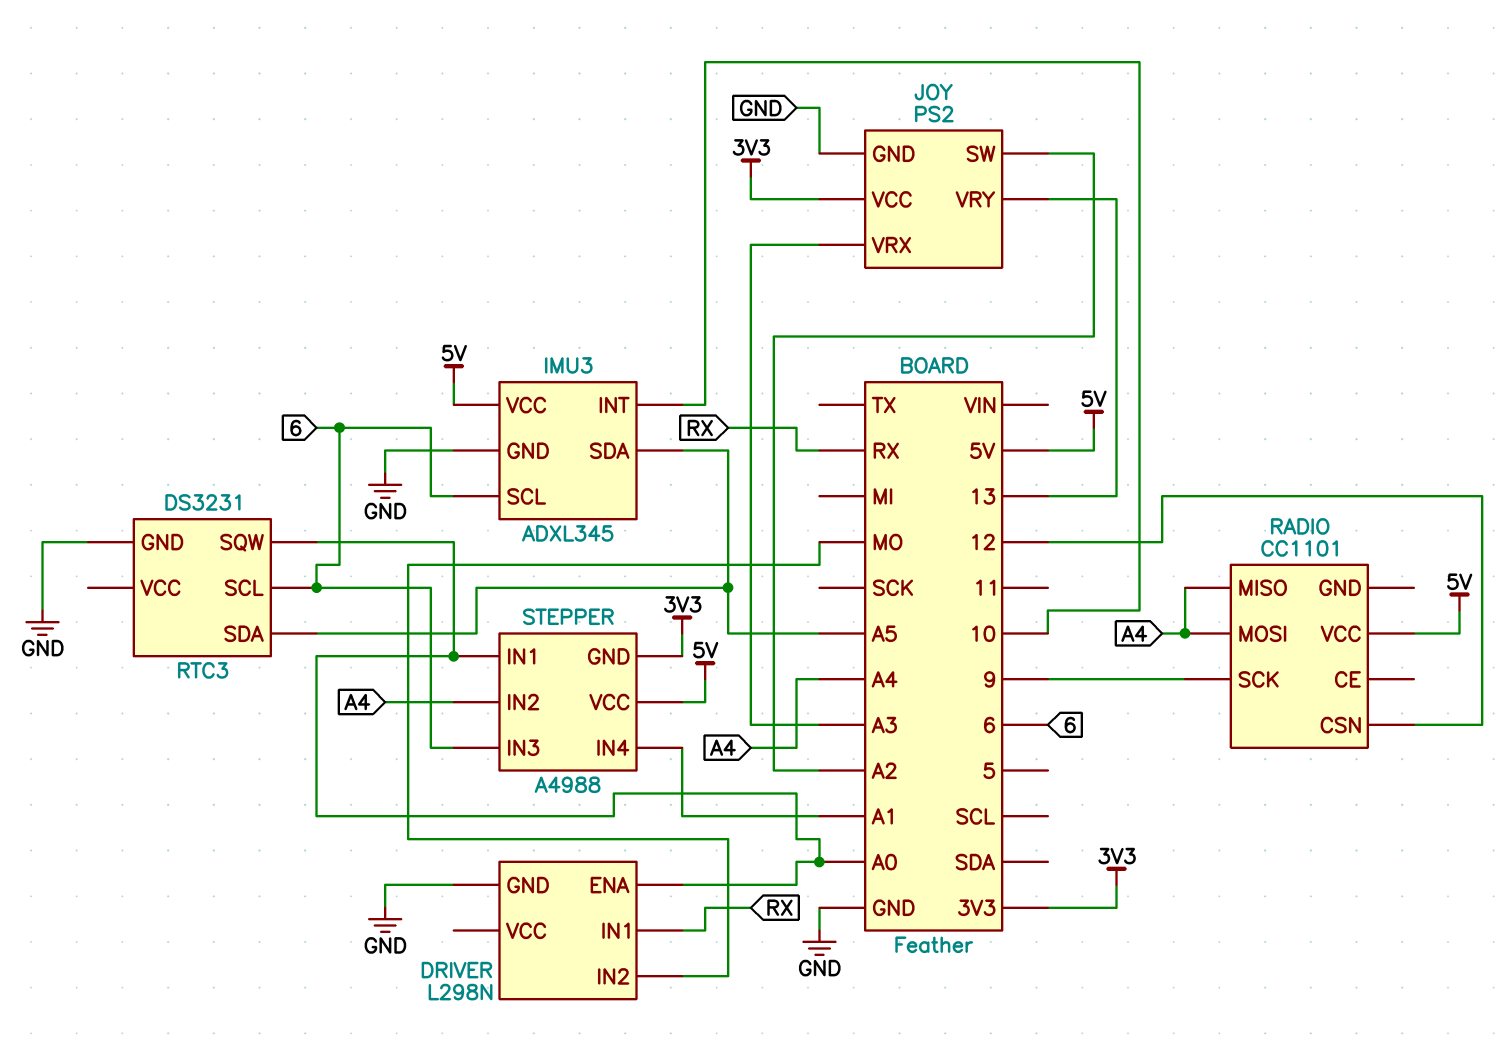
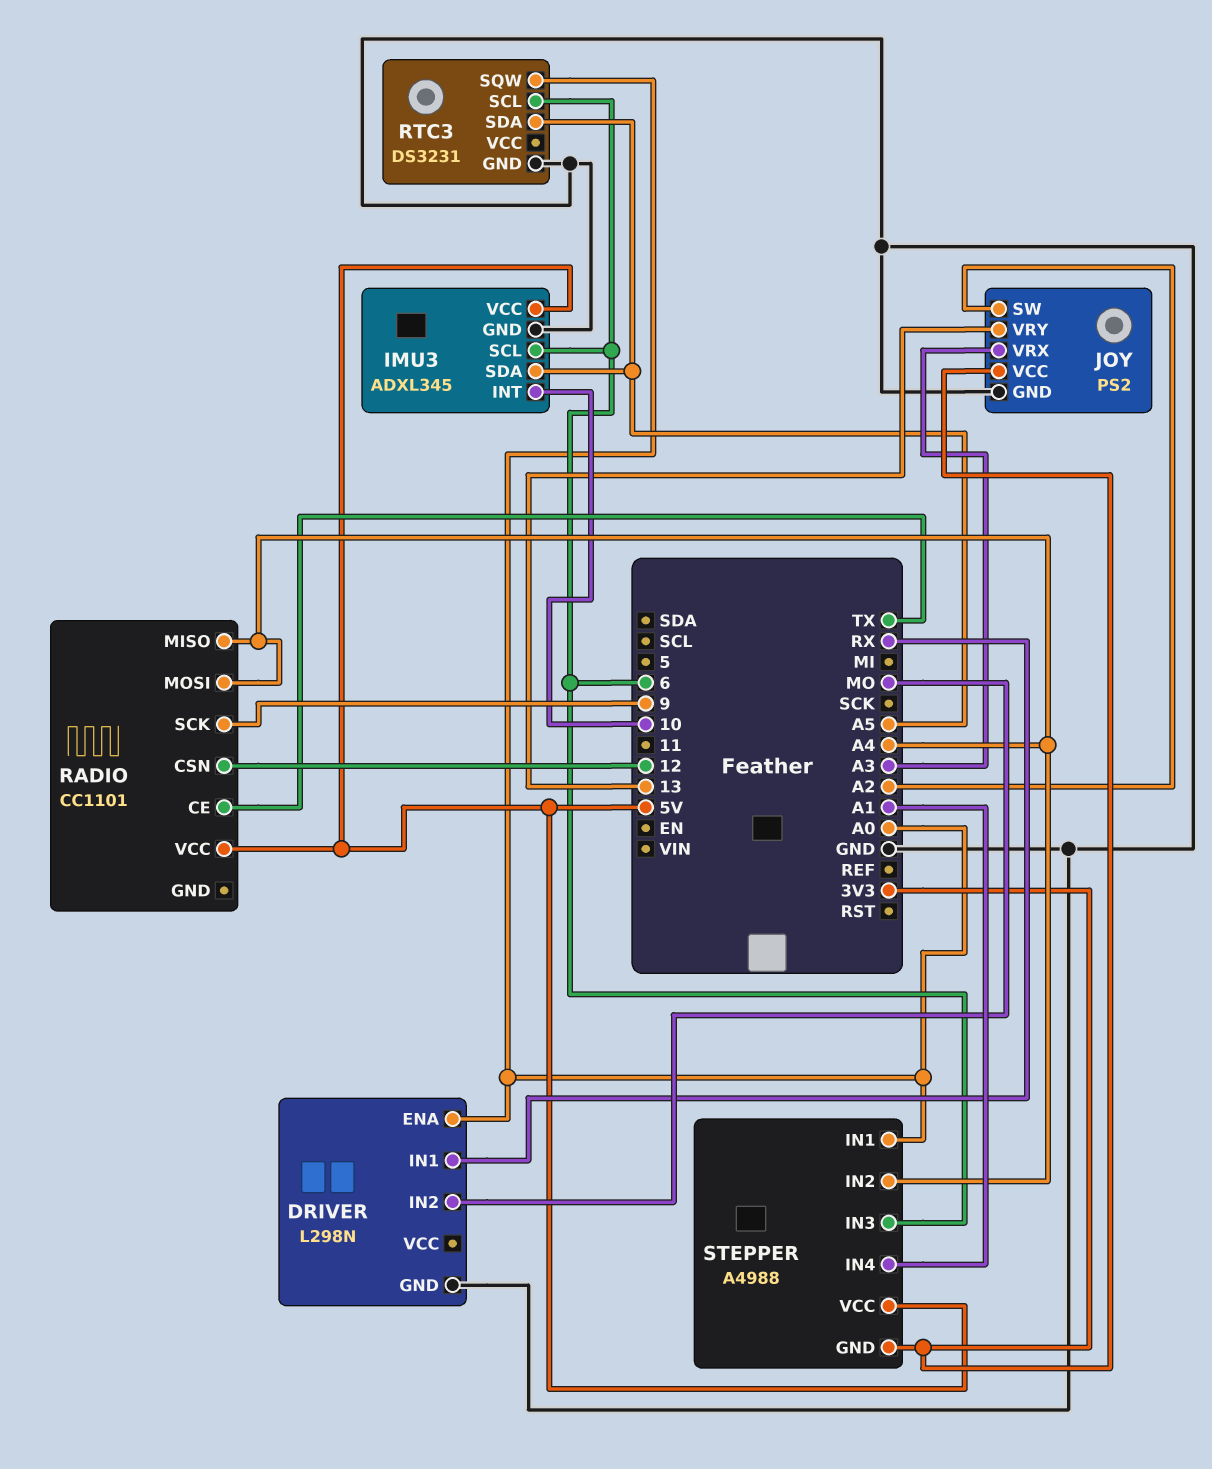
RADIO pin CE: none -> TX

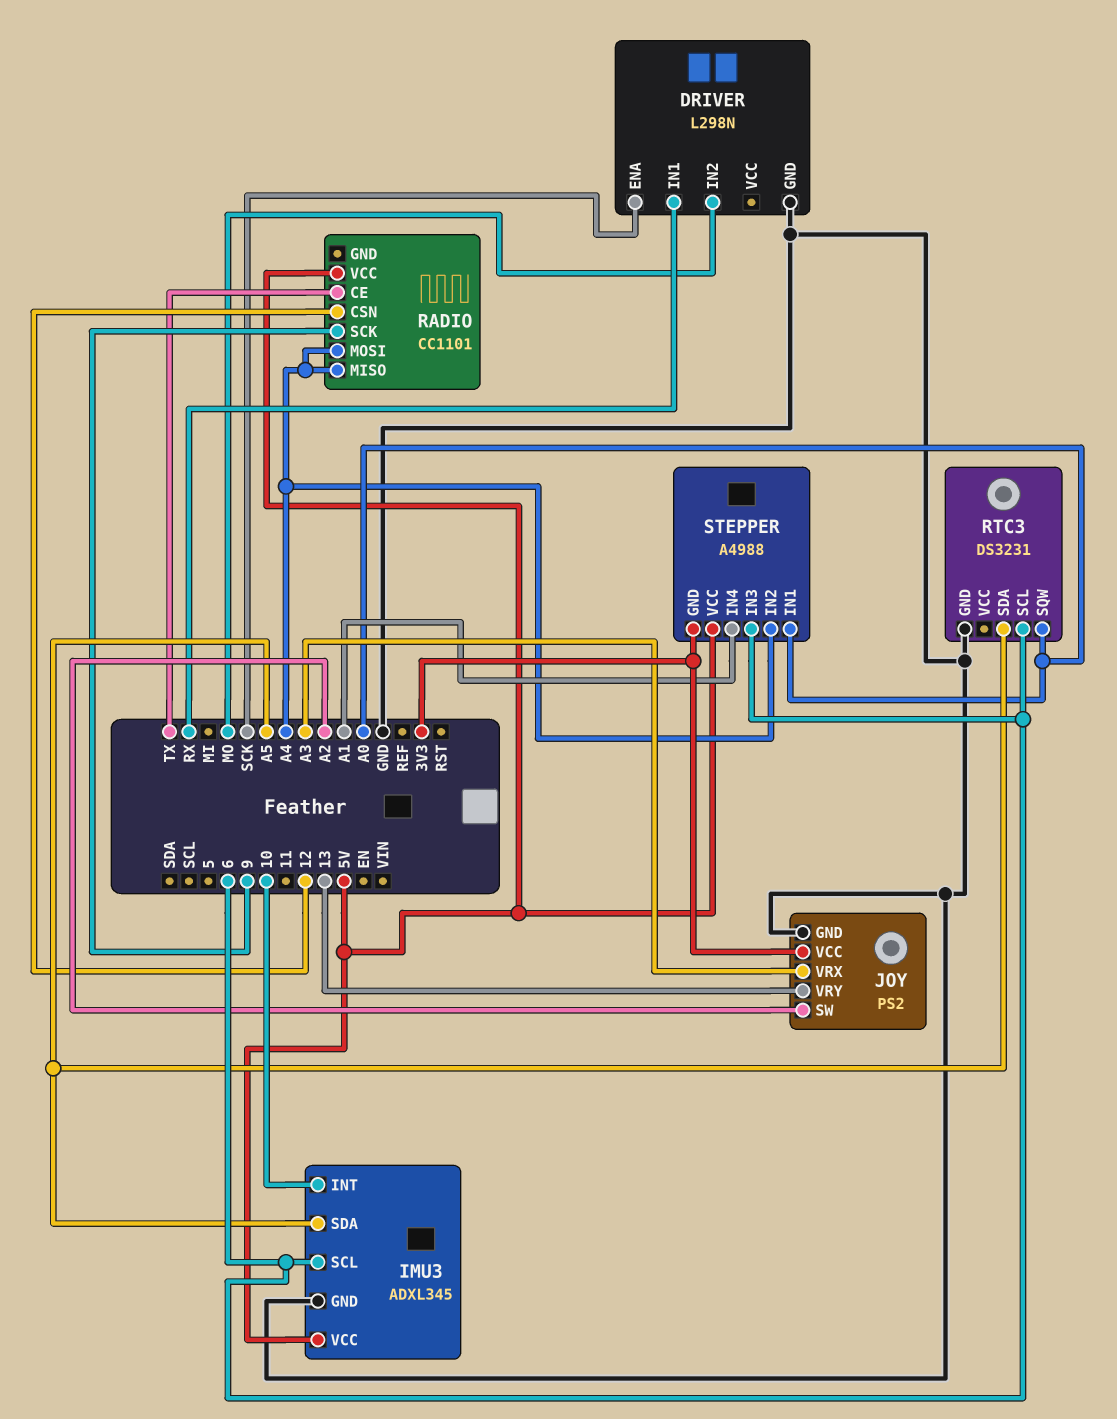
DRIVER pin ENA: A0 -> SCK

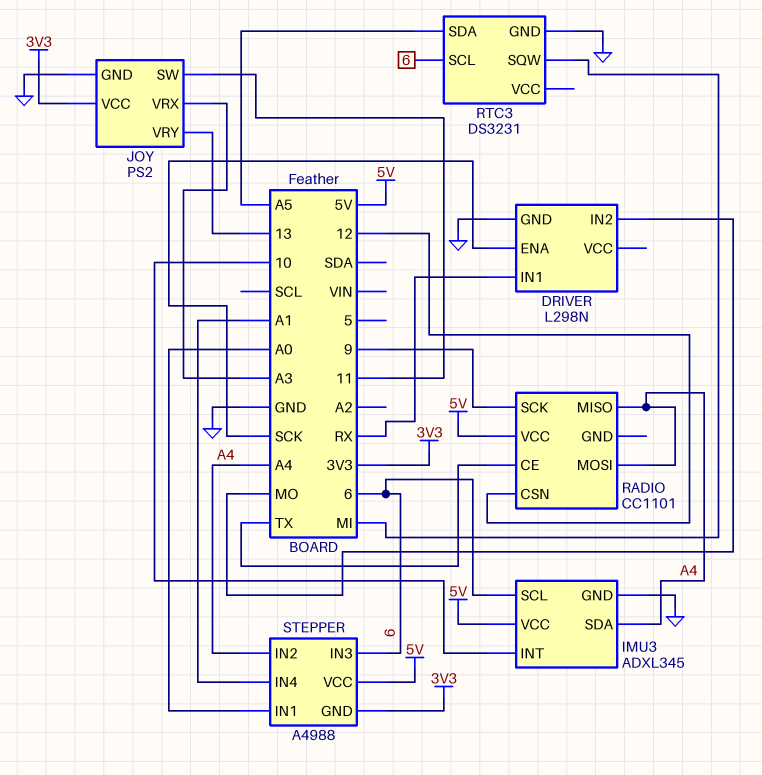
IMU3 pin SDA: A5 -> A4
JOY pin SW: A2 -> 11
RTC3 pin SQW: A0 -> MI

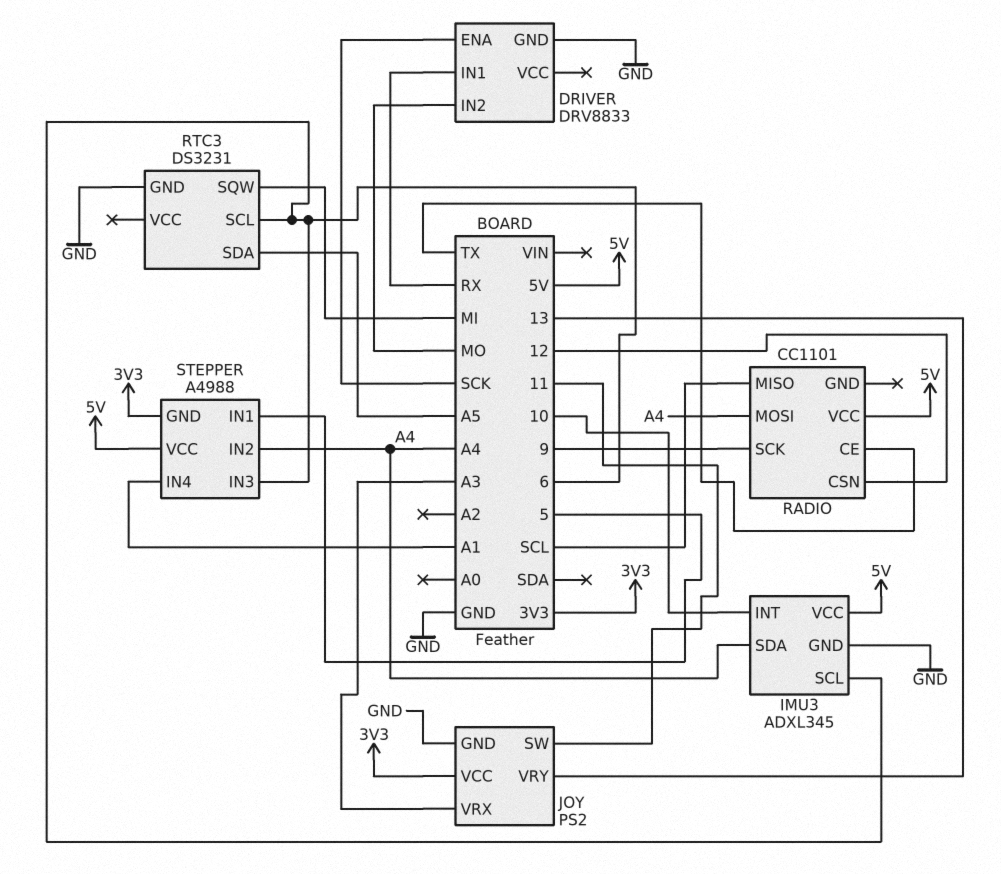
DRIVER: L298N -> DRV8833
RADIO pin MISO: A4 -> SCL
STEPPER pin IN1: A0 -> 5

